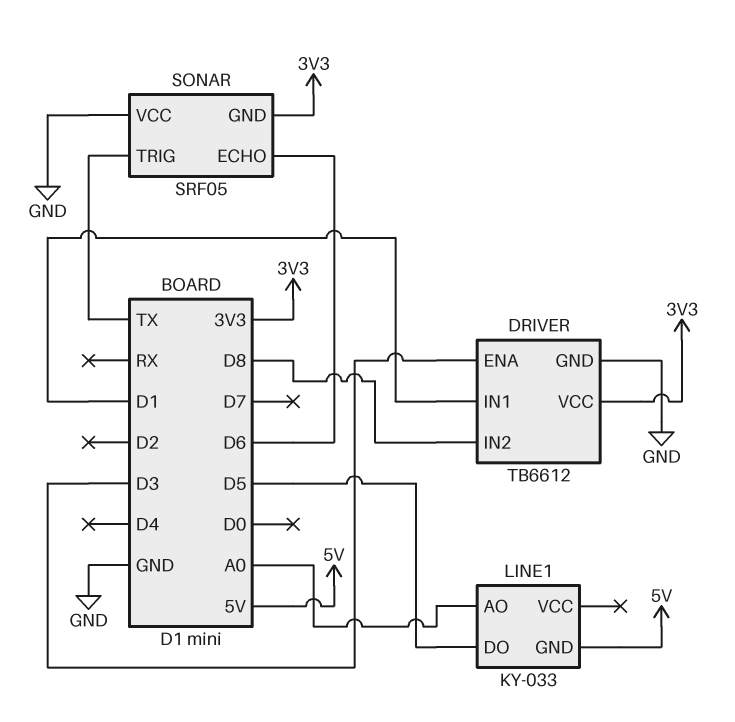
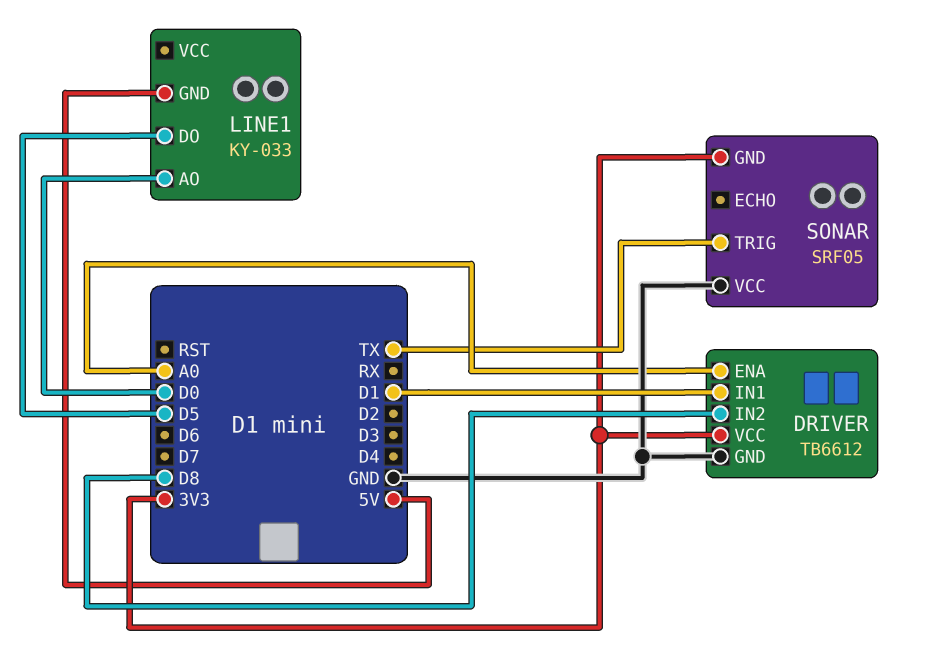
DRIVER pin ENA: D3 -> A0
LINE1 pin AO: A0 -> D0
SONAR pin ECHO: D6 -> none

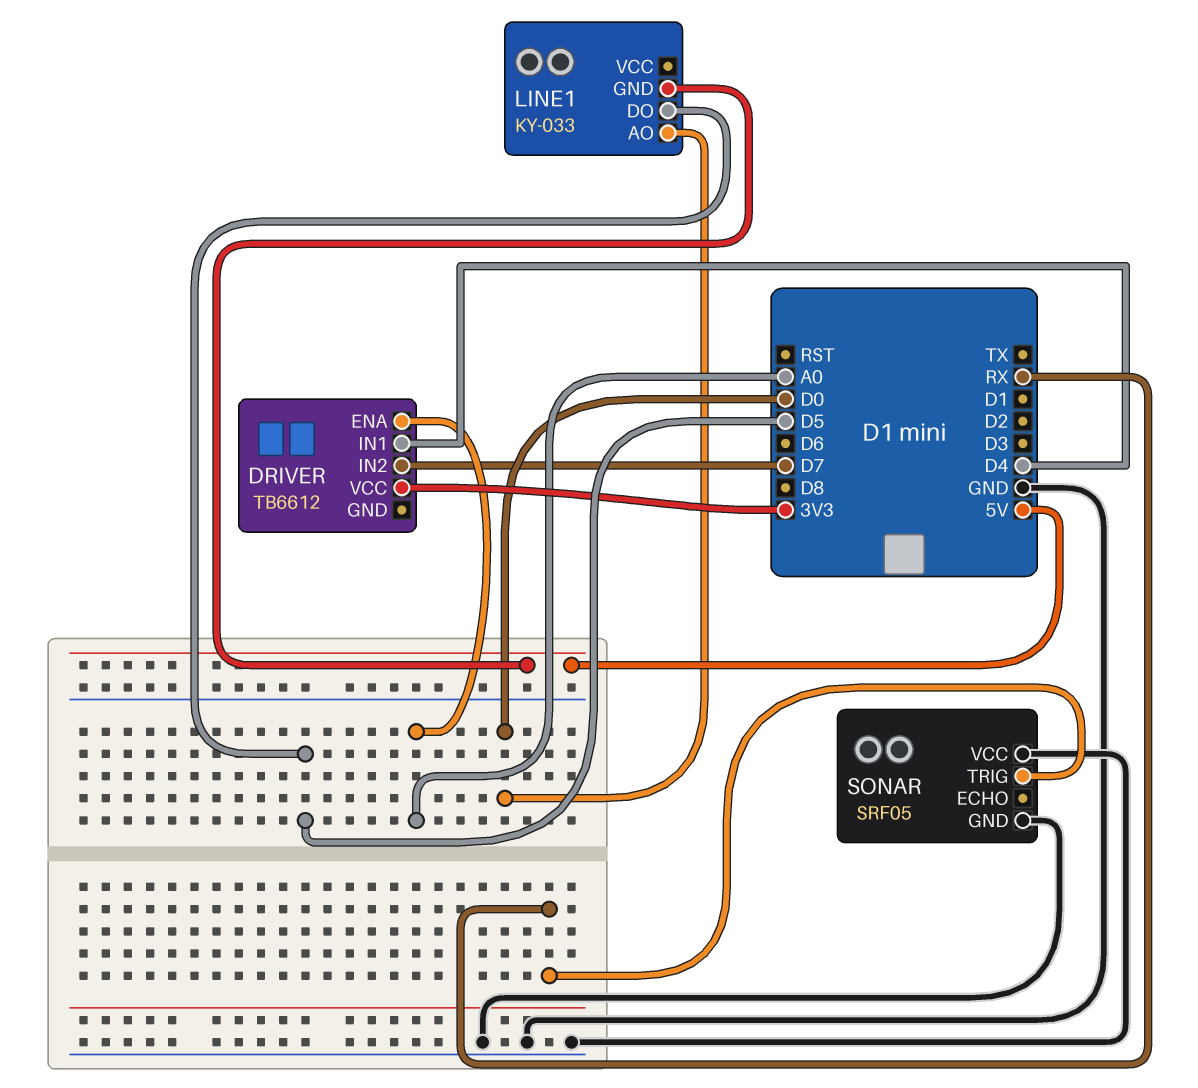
DRIVER pin GND: GND -> none
DRIVER pin IN1: D1 -> D4
DRIVER pin IN2: D8 -> D7
SONAR pin GND: 3V3 -> GND
SONAR pin TRIG: TX -> RX

